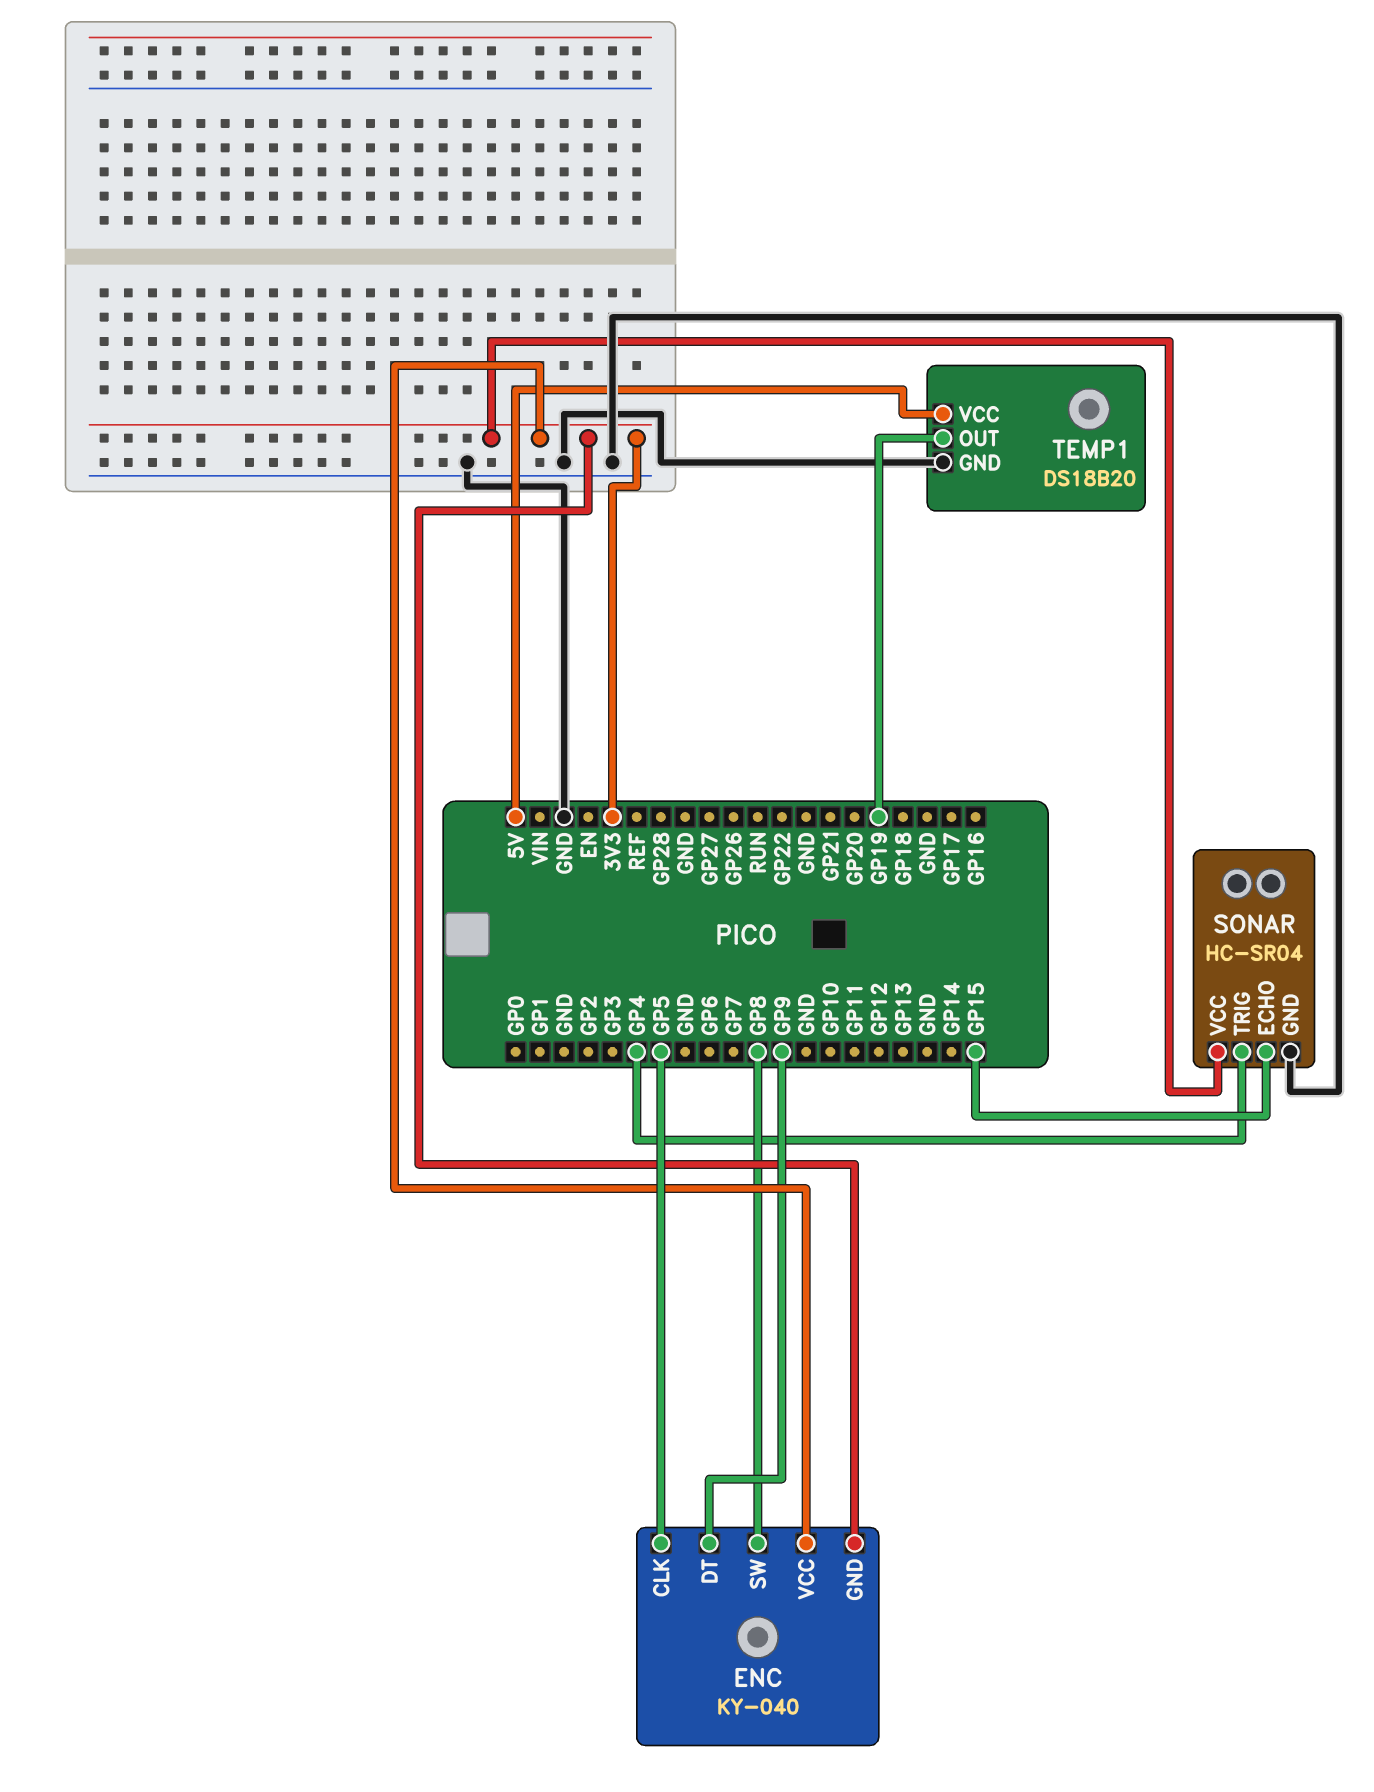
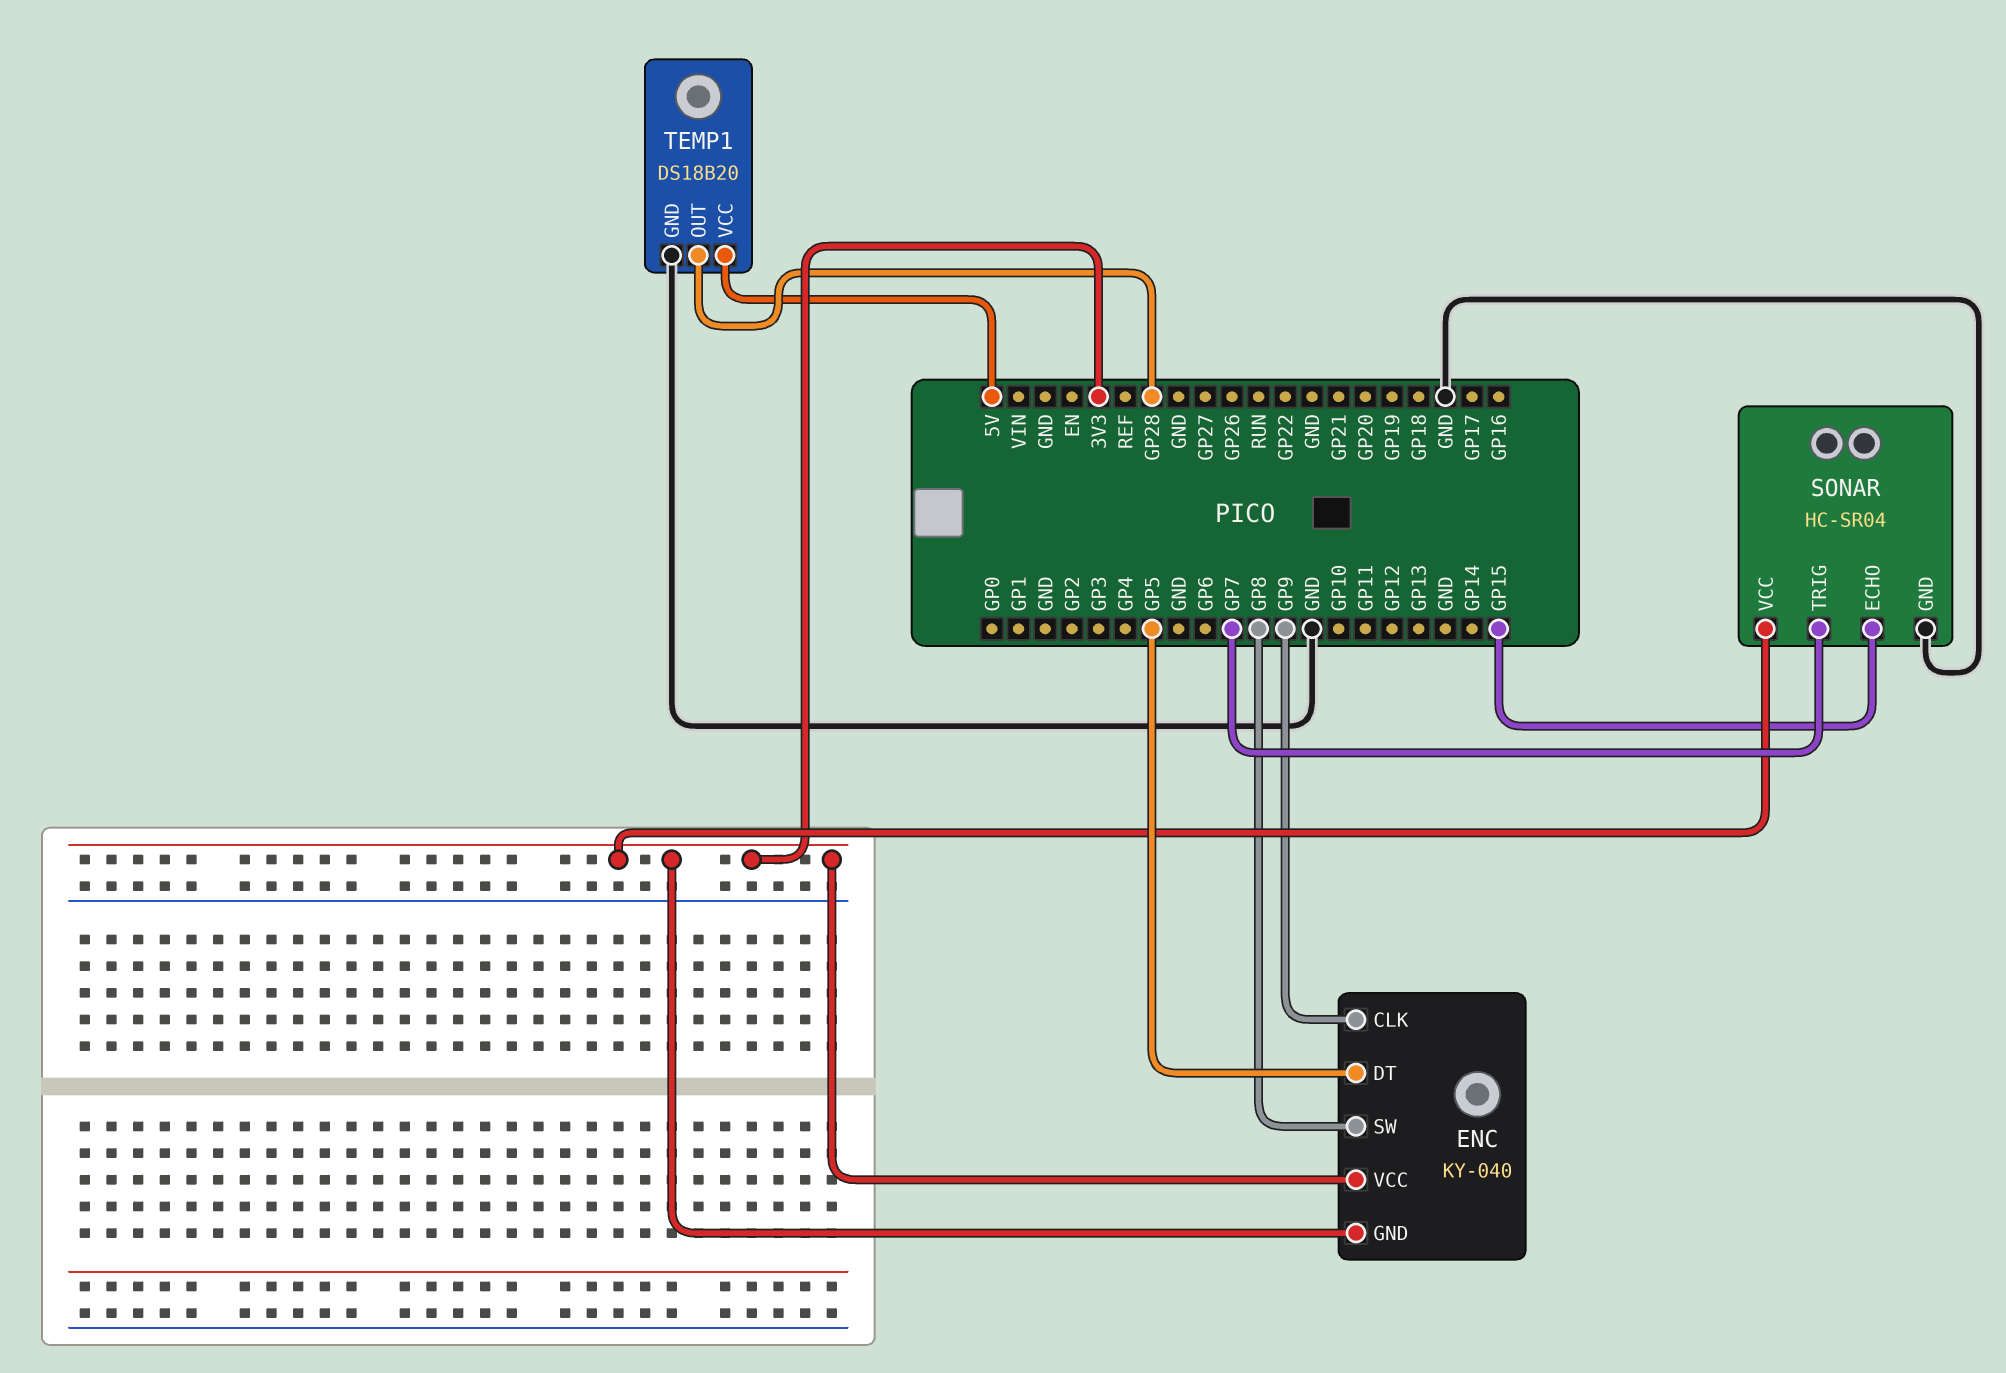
ENC pin CLK: GP5 -> GP9
ENC pin DT: GP9 -> GP5
SONAR pin TRIG: GP4 -> GP7
TEMP1 pin OUT: GP19 -> GP28

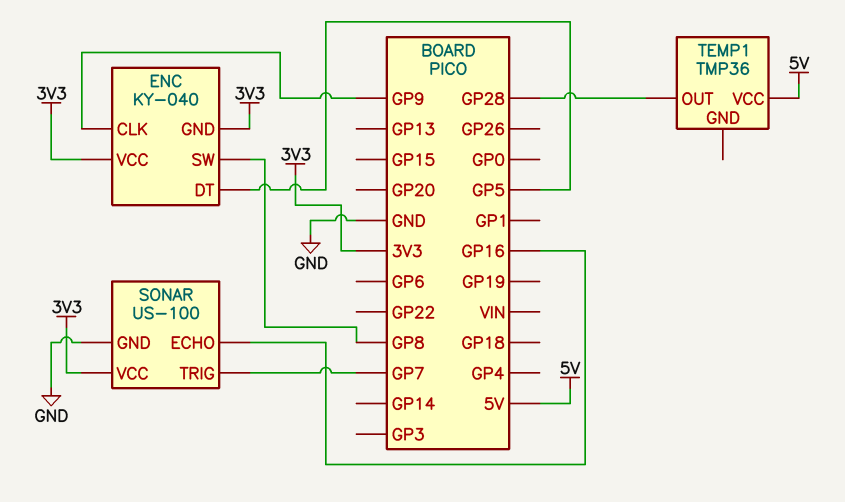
SONAR: HC-SR04 -> US-100
SONAR pin ECHO: GP15 -> GP16
TEMP1: DS18B20 -> TMP36
TEMP1 pin GND: GND -> none

